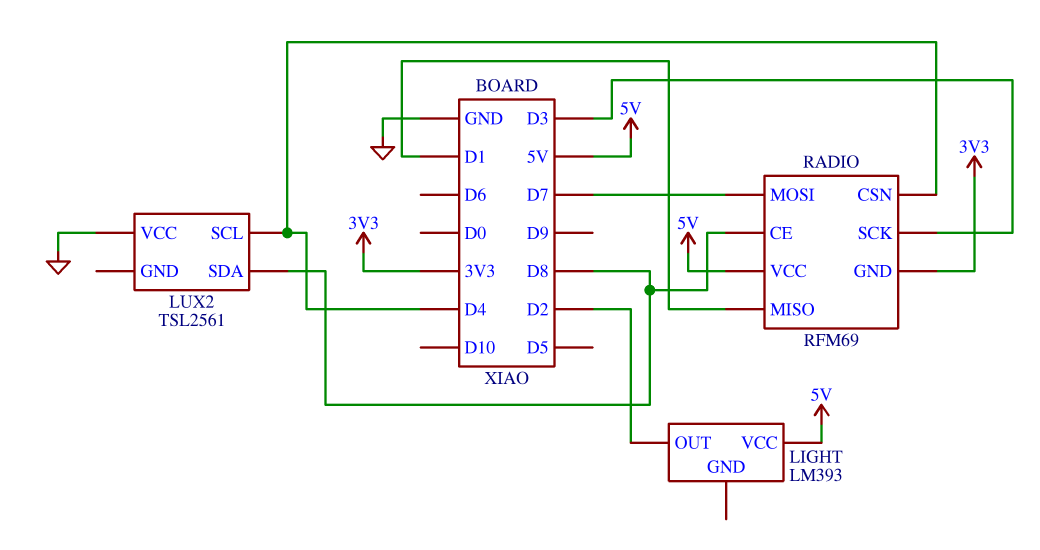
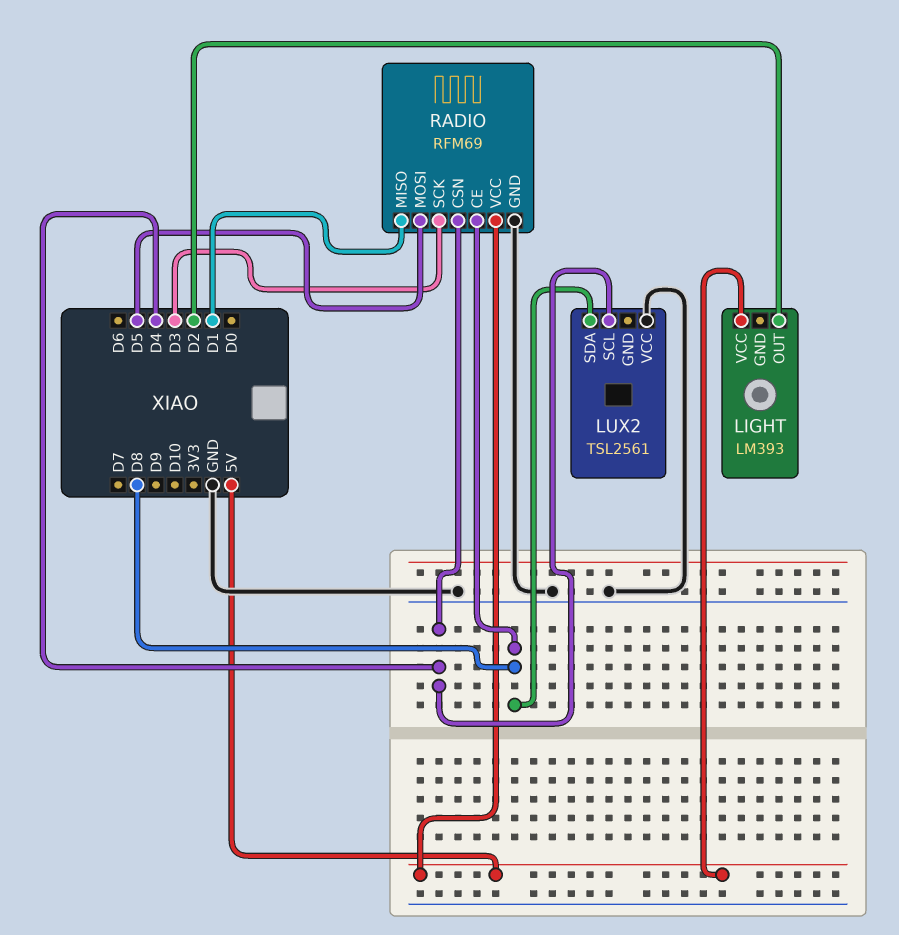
RADIO pin GND: 3V3 -> GND
RADIO pin MOSI: D7 -> D5

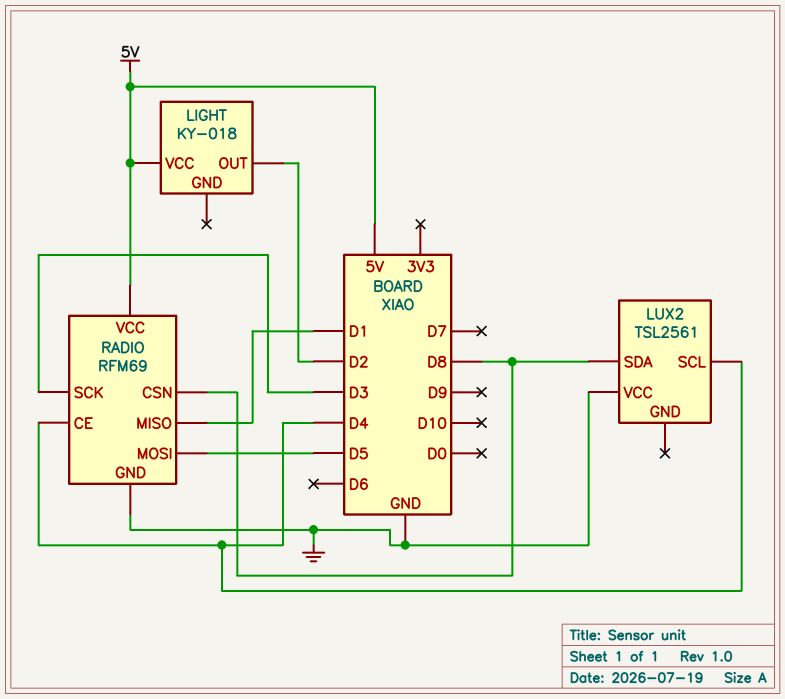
LIGHT: LM393 -> KY-018
RADIO pin CE: D8 -> D4
RADIO pin CSN: D4 -> D8

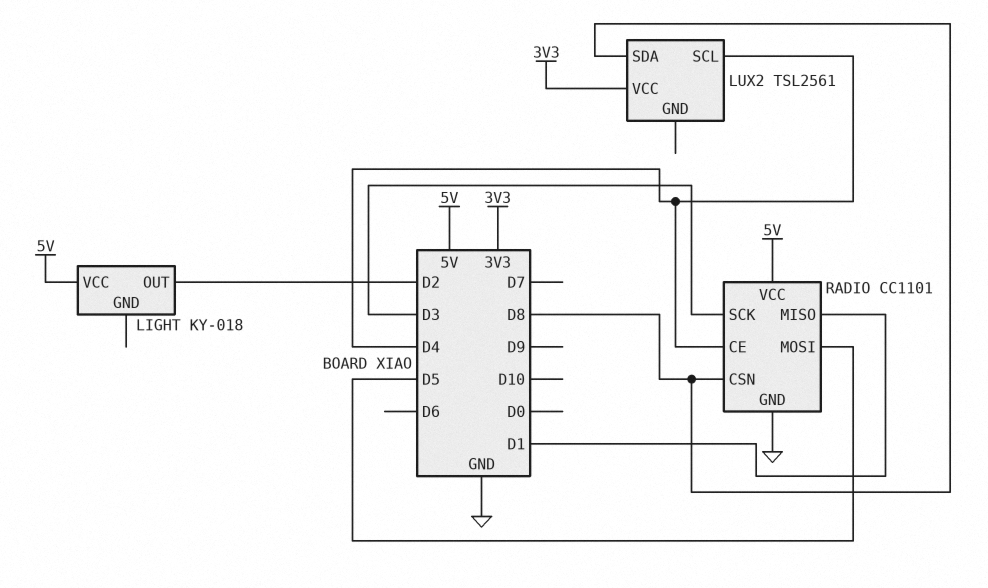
LUX2 pin VCC: GND -> 3V3
RADIO: RFM69 -> CC1101

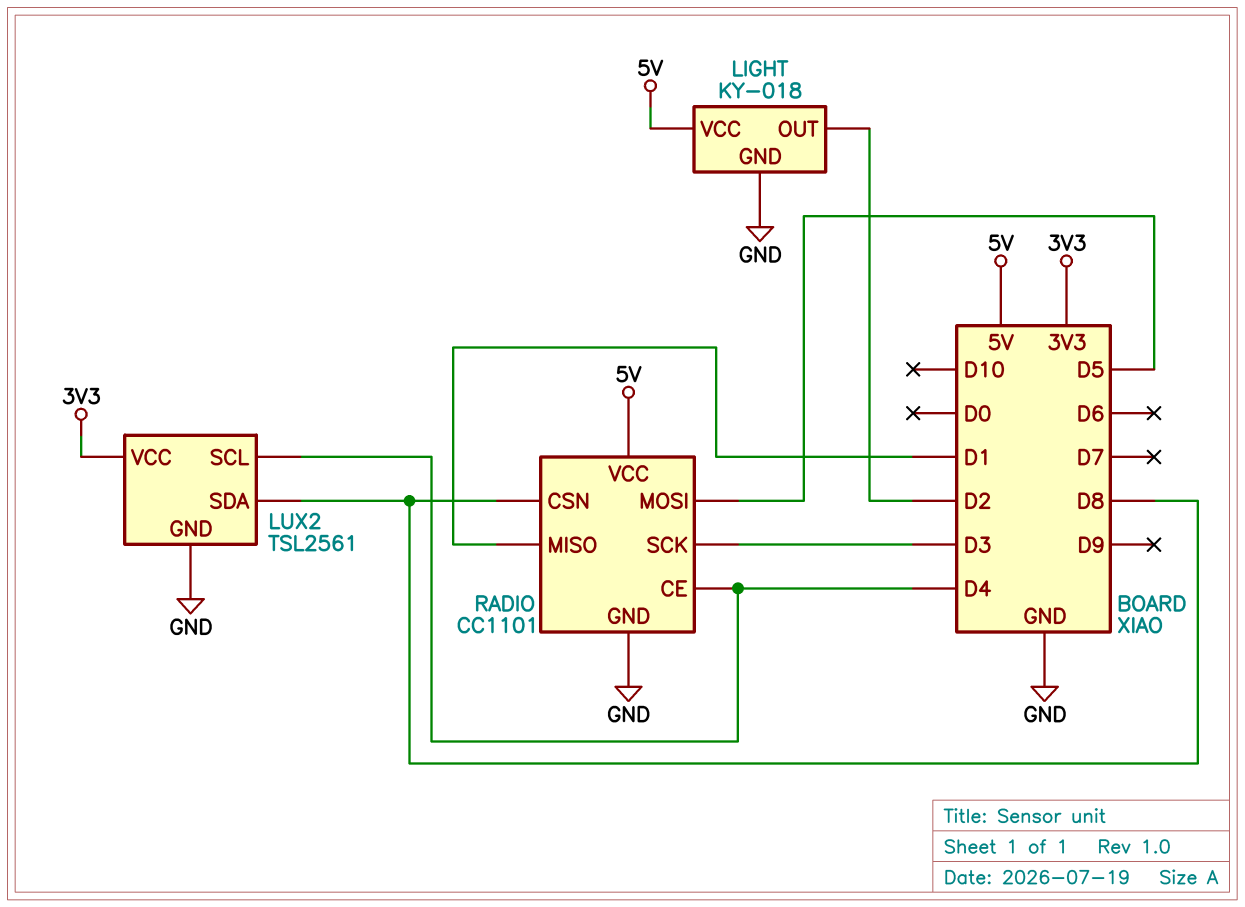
LIGHT pin GND: none -> GND
LUX2 pin GND: none -> GND

